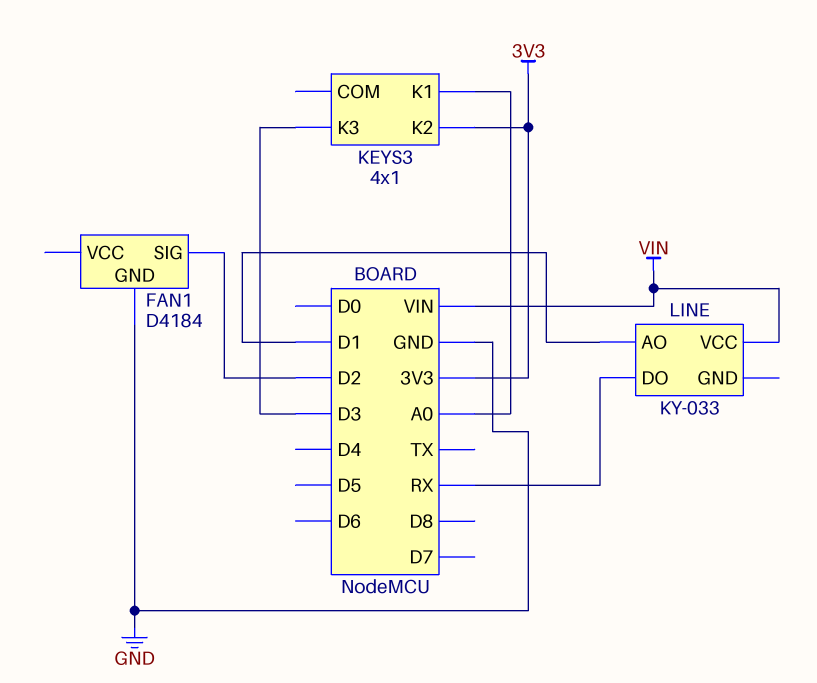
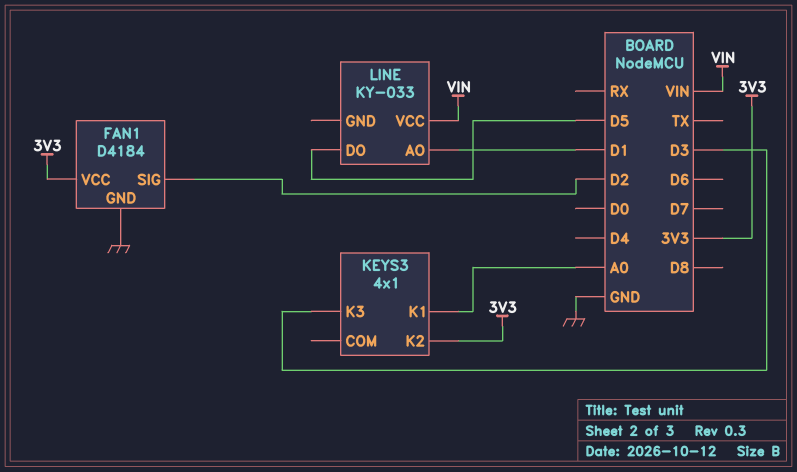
FAN1 pin VCC: none -> 3V3
LINE pin DO: RX -> D5

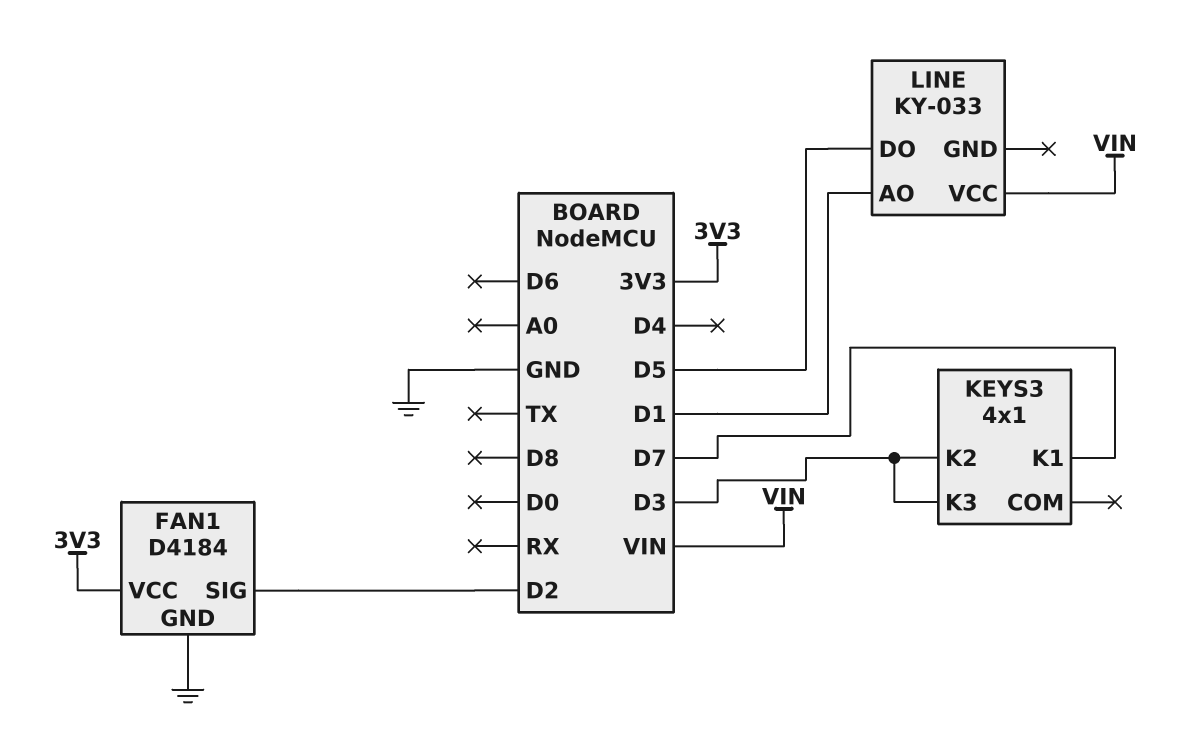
KEYS3 pin K1: A0 -> D7
KEYS3 pin K2: 3V3 -> D3

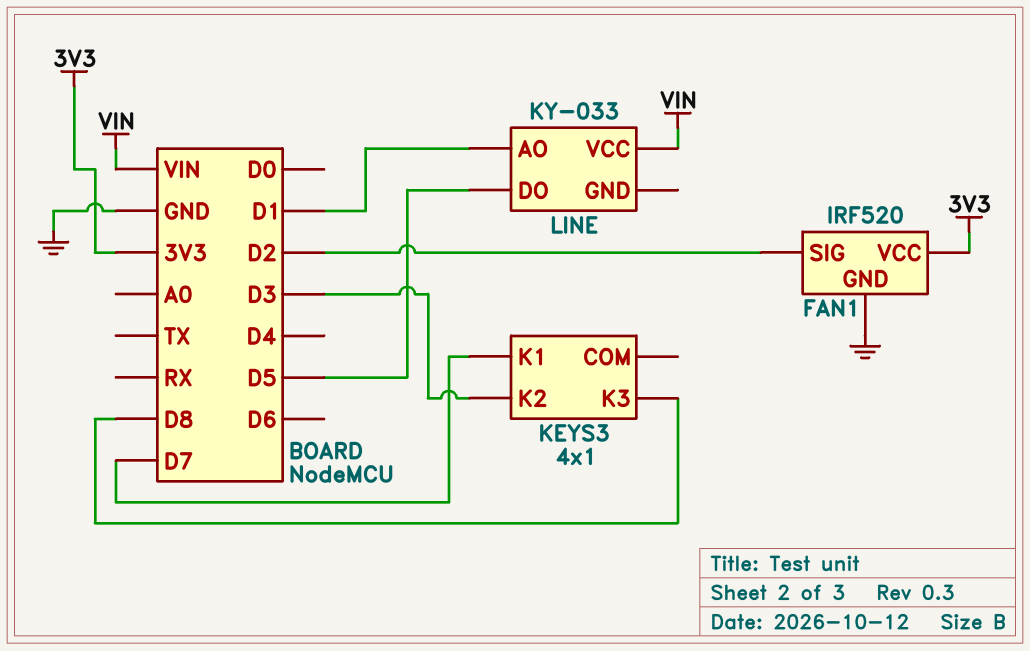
FAN1: D4184 -> IRF520
KEYS3 pin K3: D3 -> D8

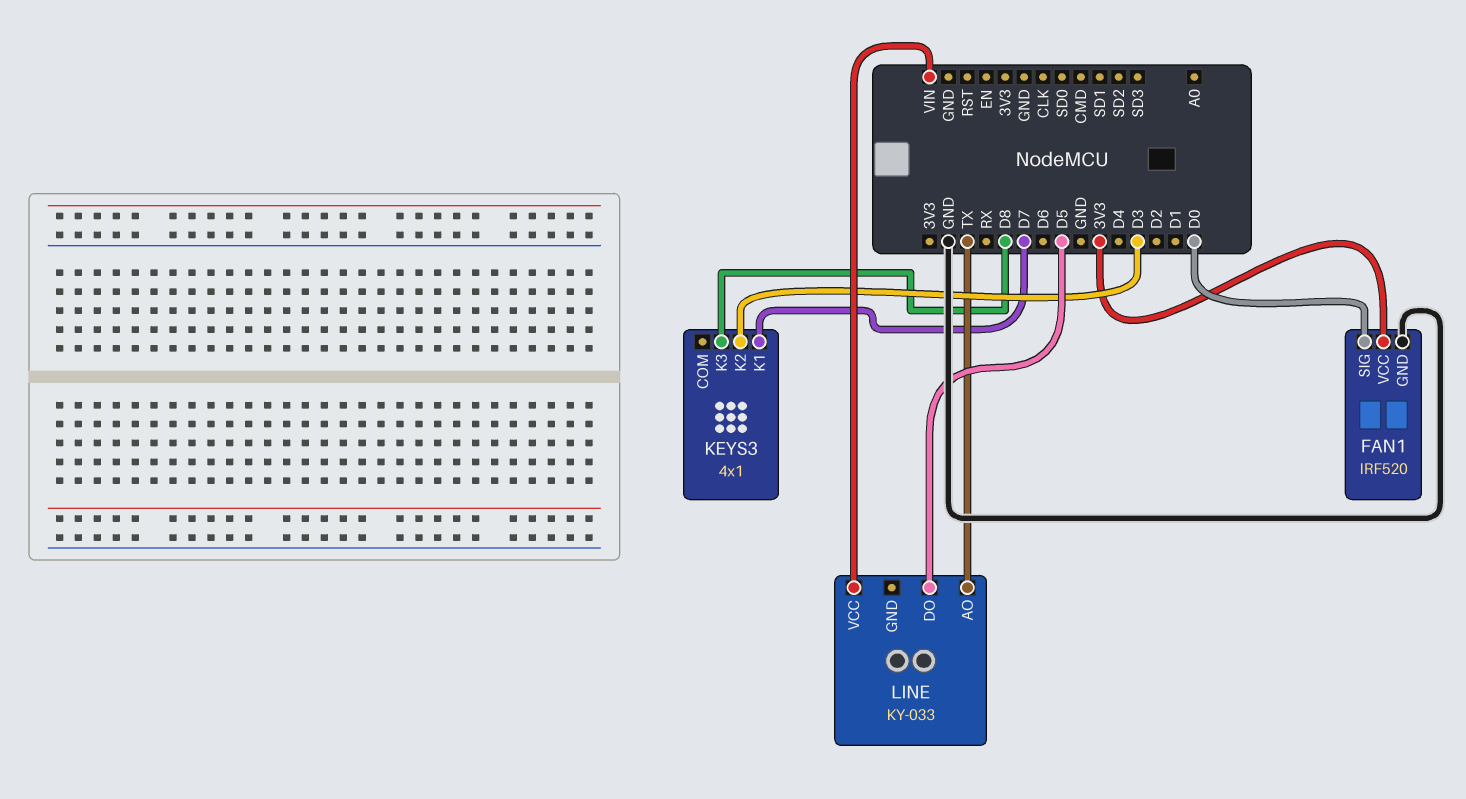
FAN1 pin SIG: D2 -> D0
LINE pin AO: D1 -> TX

